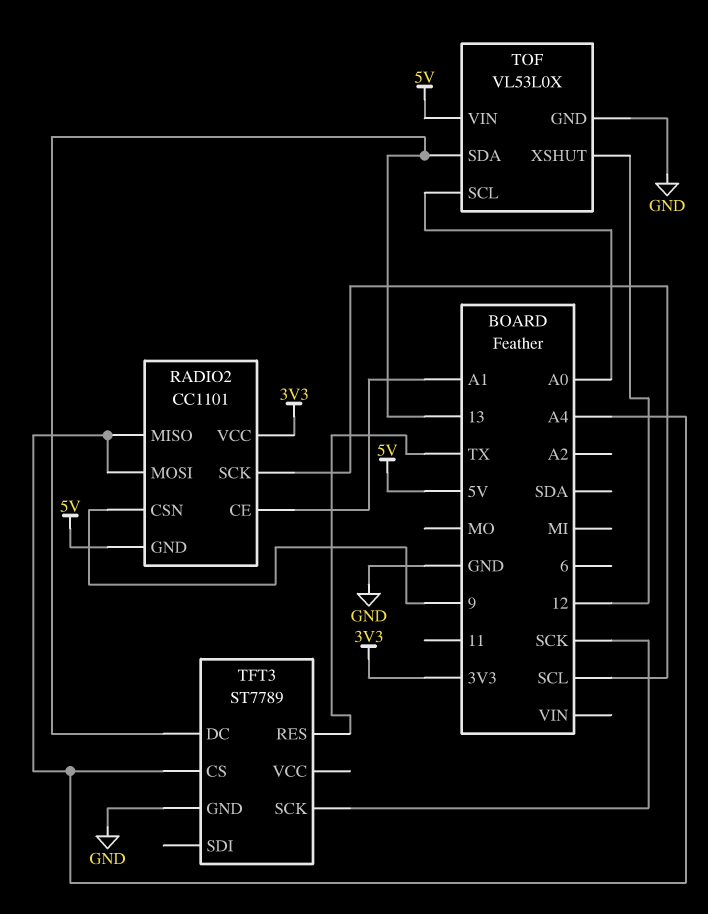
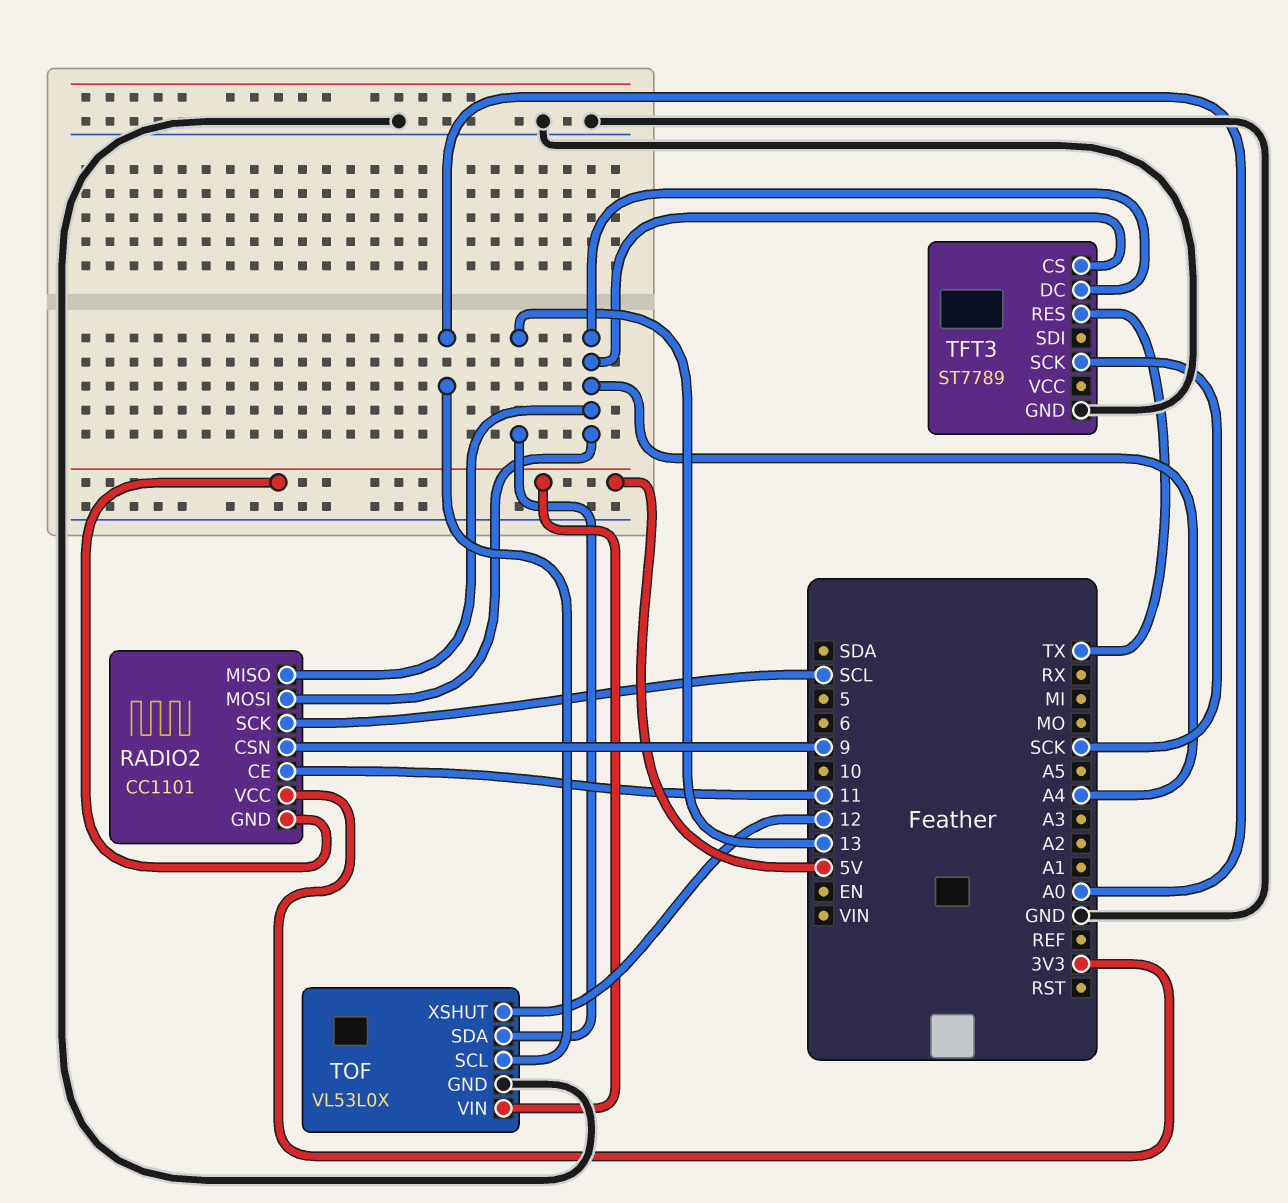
RADIO2 pin CE: A1 -> 11
TFT3 pin DC: 13 -> A4

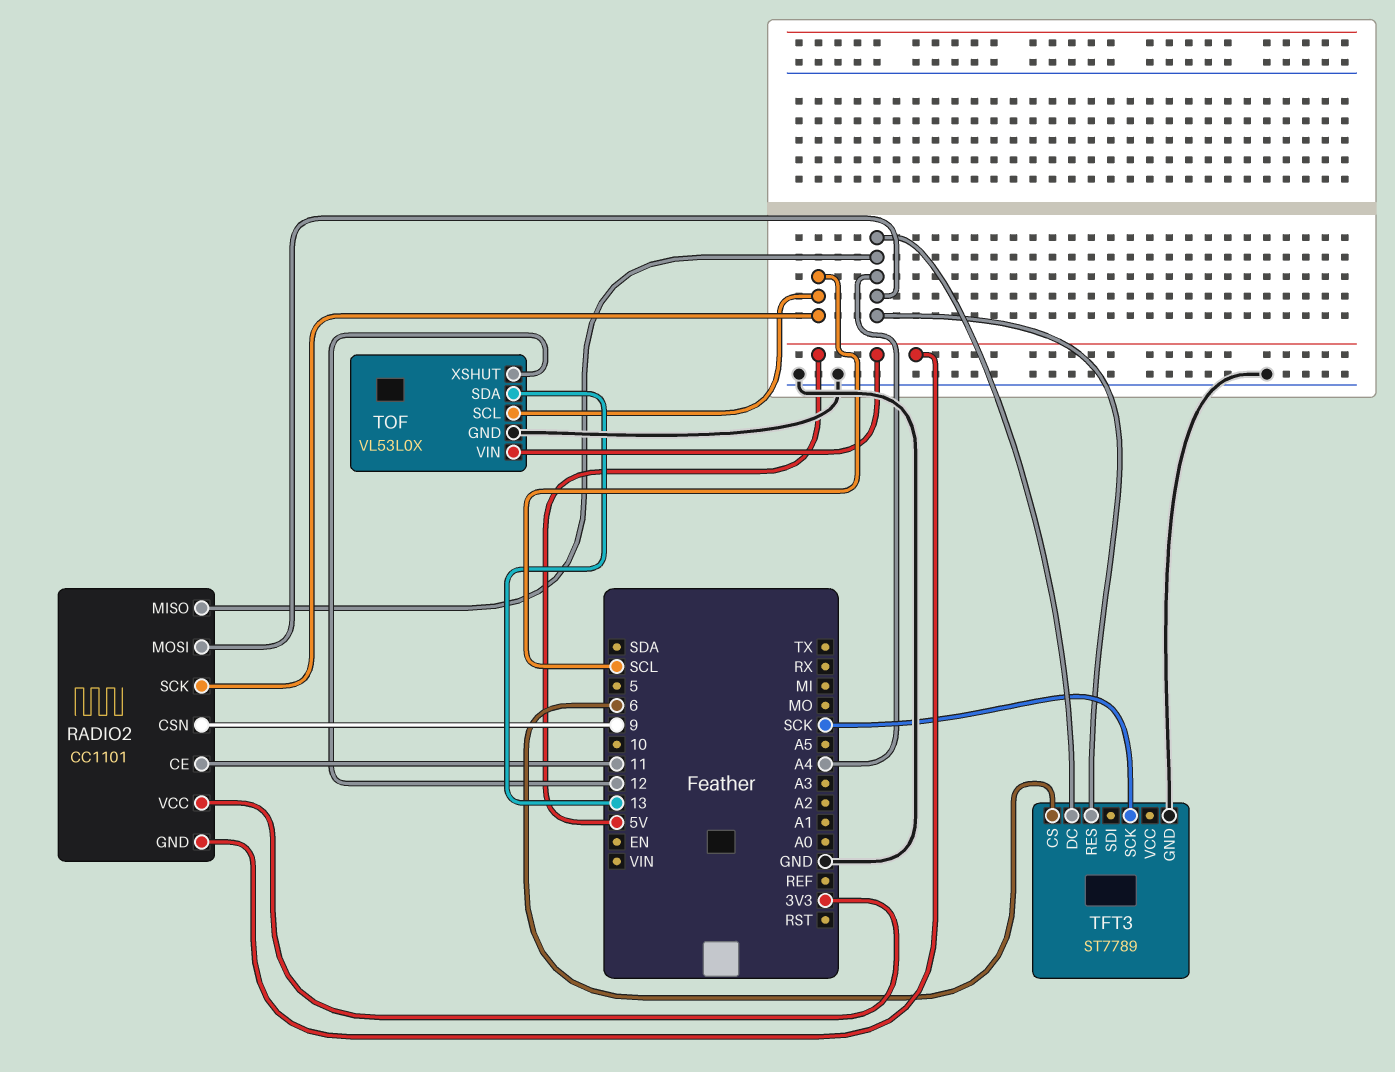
TFT3 pin CS: A4 -> 6
TFT3 pin RES: TX -> A4
TOF pin SCL: A0 -> SCL

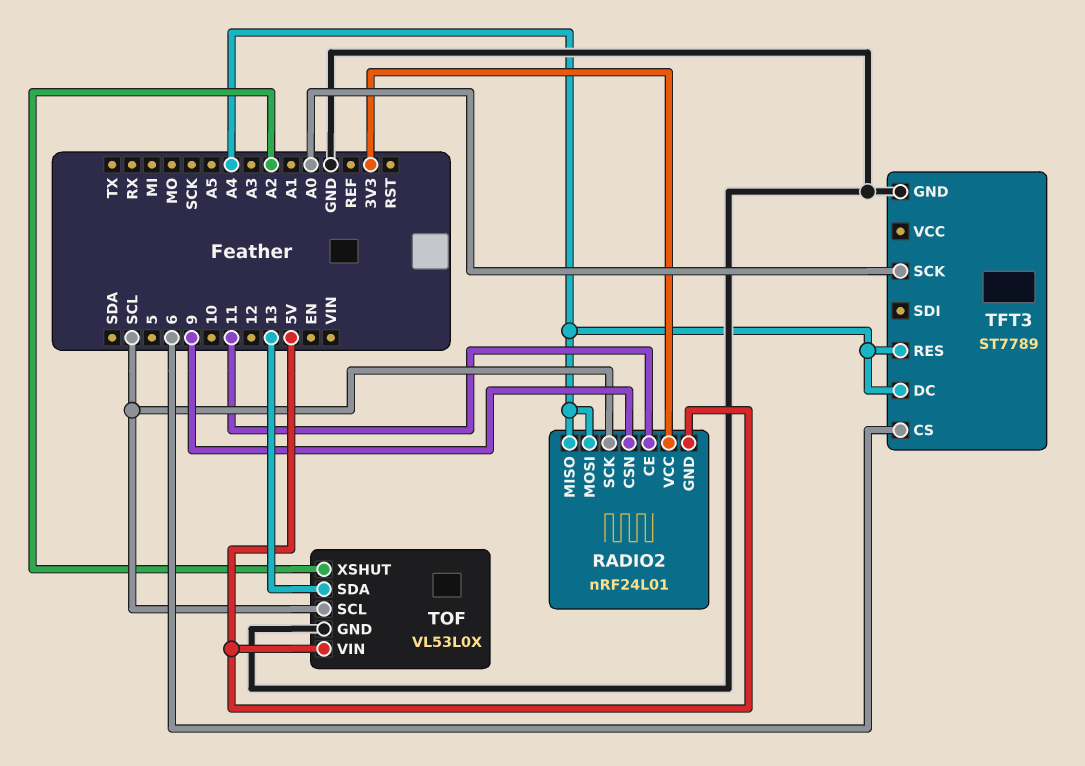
RADIO2: CC1101 -> nRF24L01
TFT3 pin SCK: SCK -> A0
TOF pin XSHUT: 12 -> A2

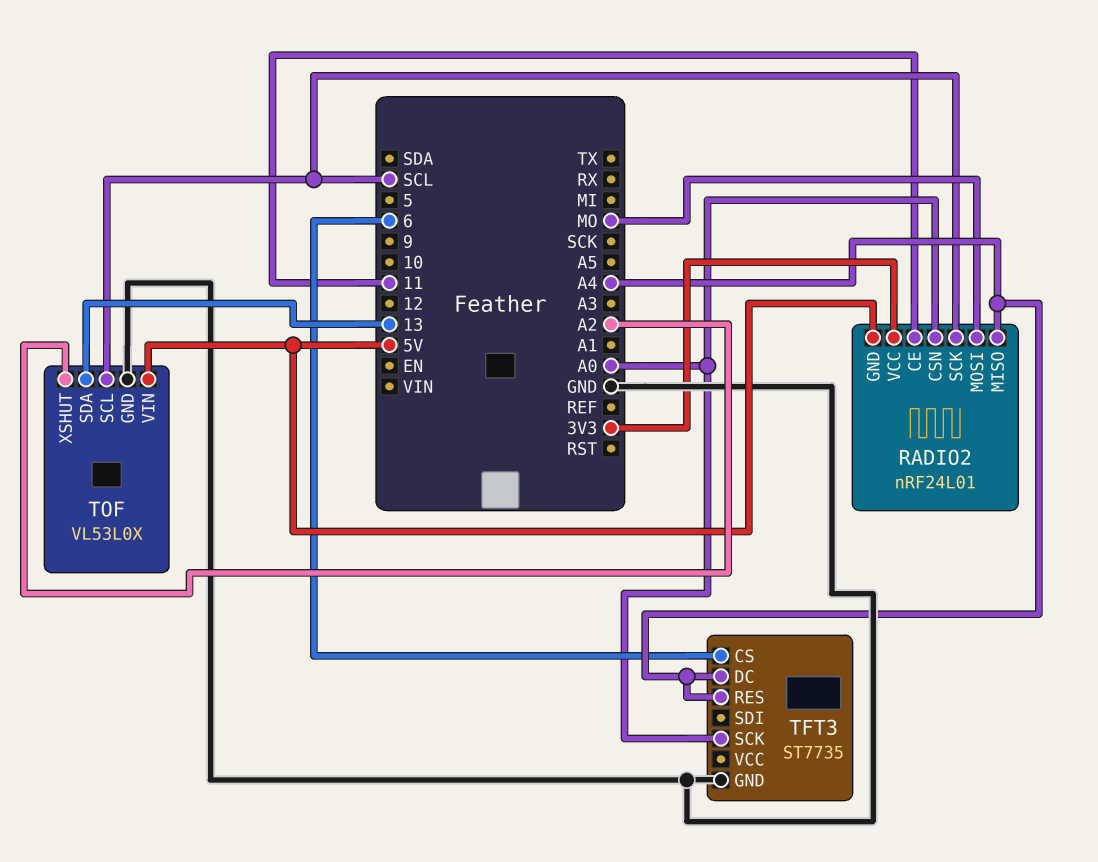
RADIO2 pin CSN: 9 -> A0
RADIO2 pin MOSI: A4 -> MO
TFT3: ST7789 -> ST7735

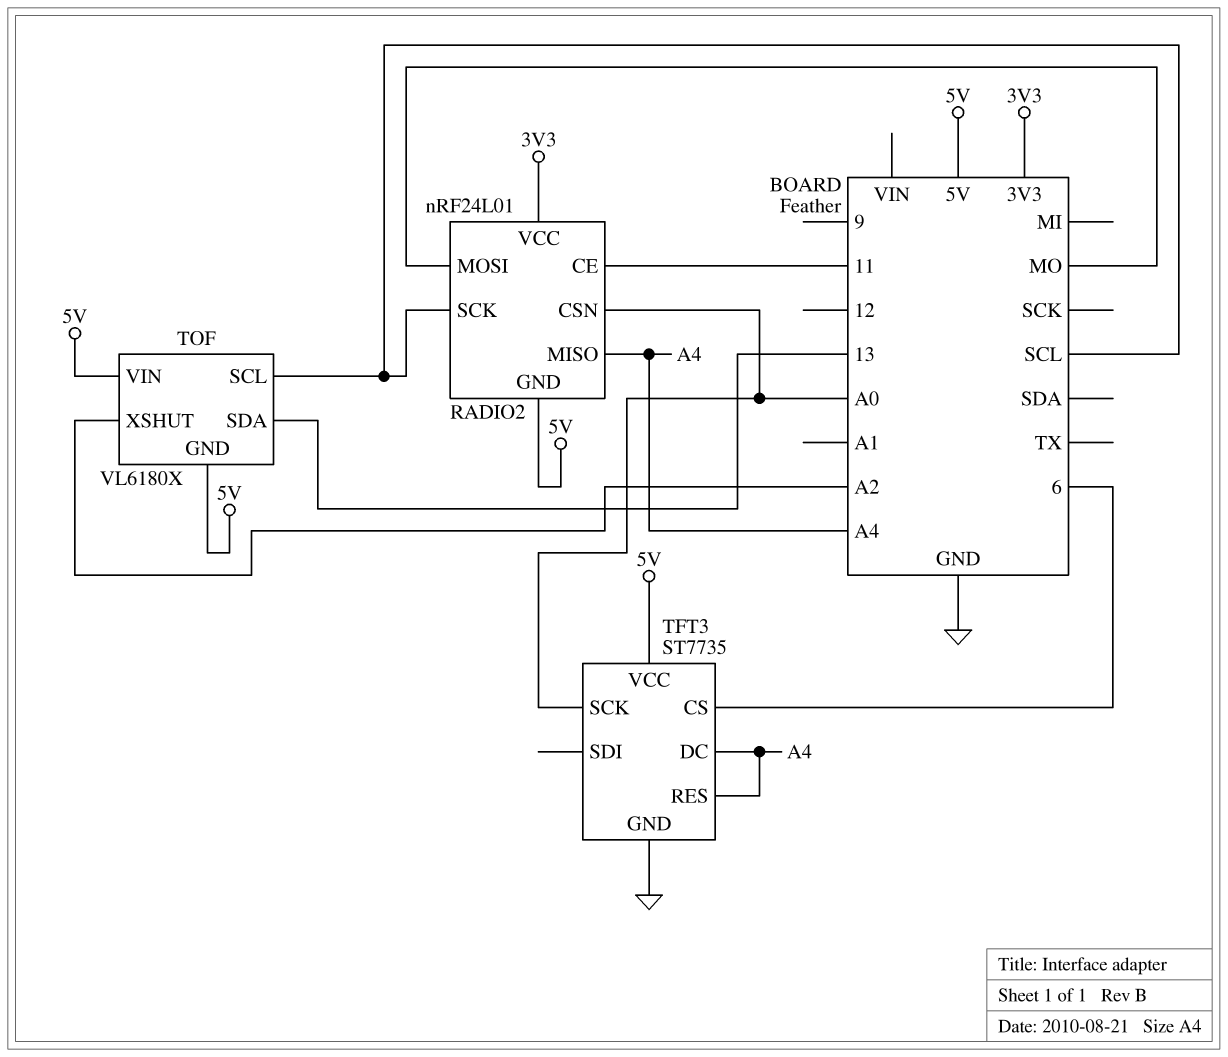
TFT3 pin VCC: none -> 5V
TOF: VL53L0X -> VL6180X
TOF pin GND: GND -> 5V

